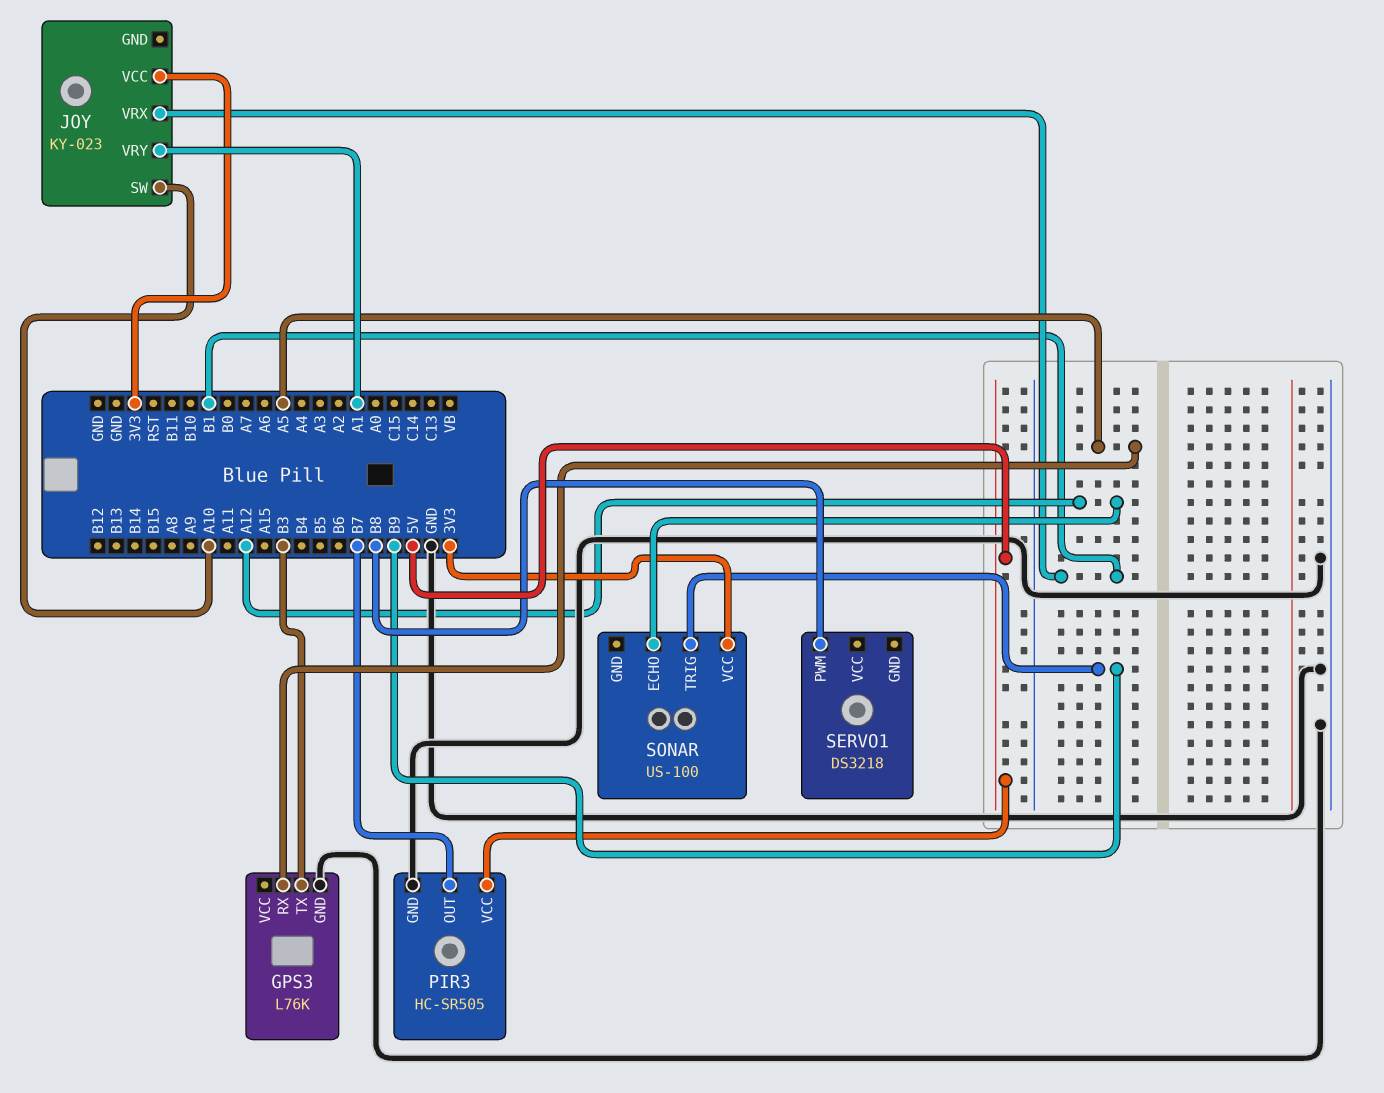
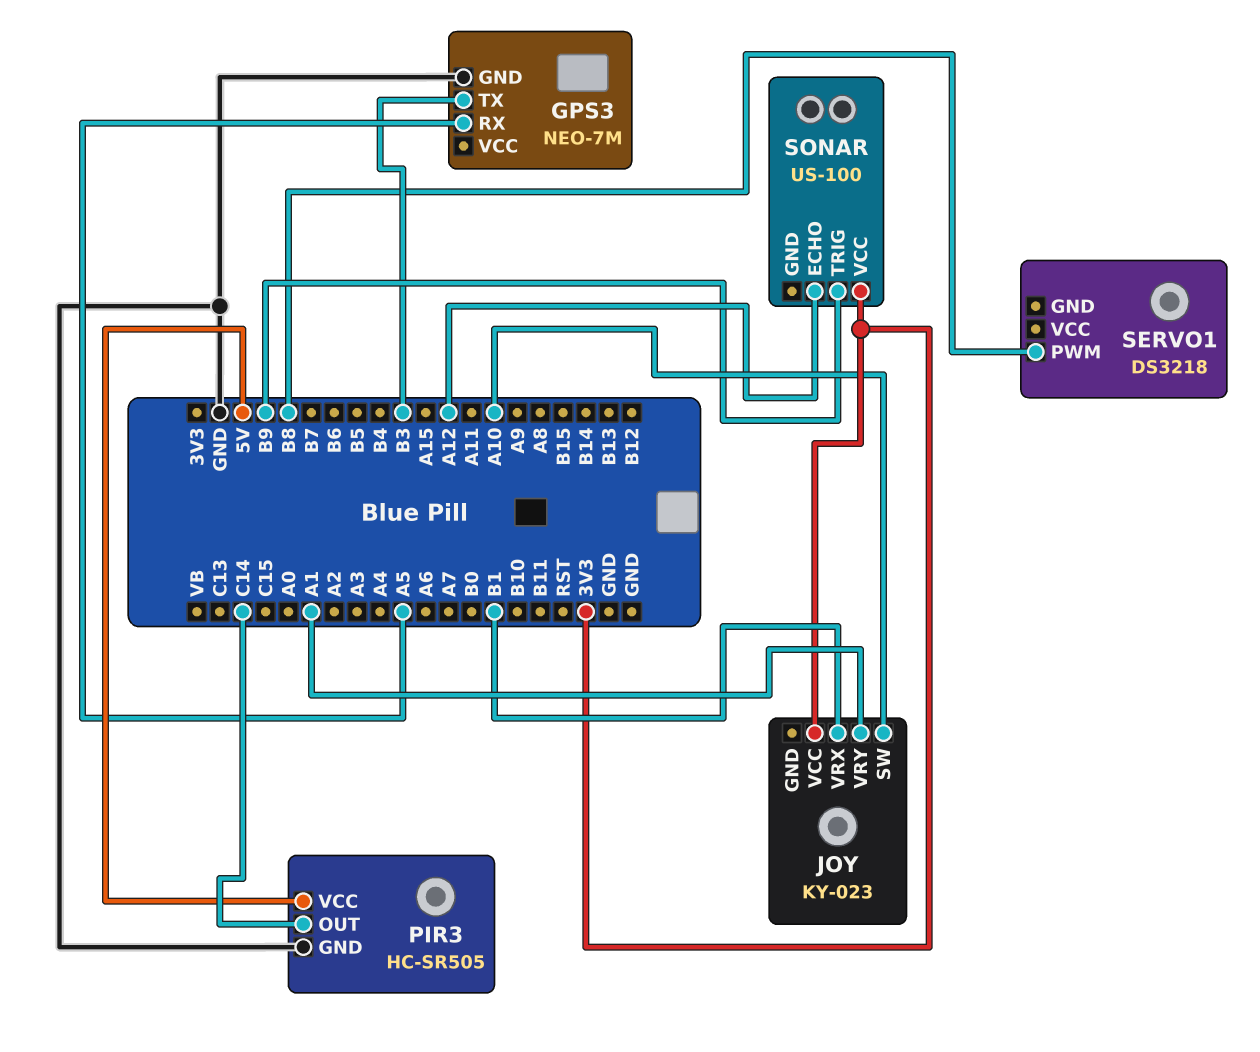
GPS3: L76K -> NEO-7M
PIR3 pin OUT: B7 -> C14

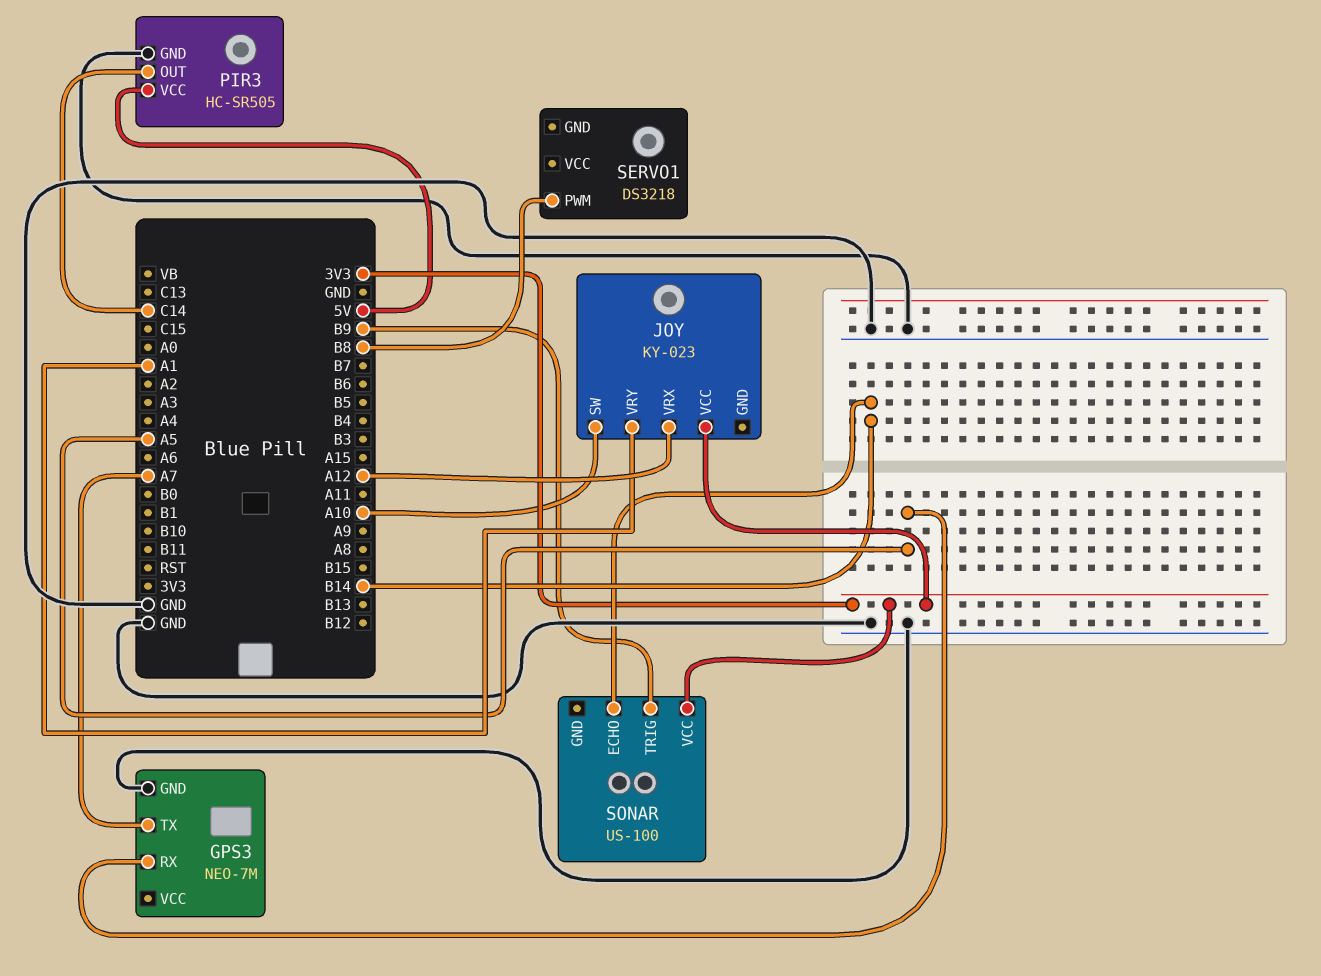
GPS3 pin TX: B3 -> A7
JOY pin VRX: B1 -> A12
SONAR pin ECHO: A12 -> B14

